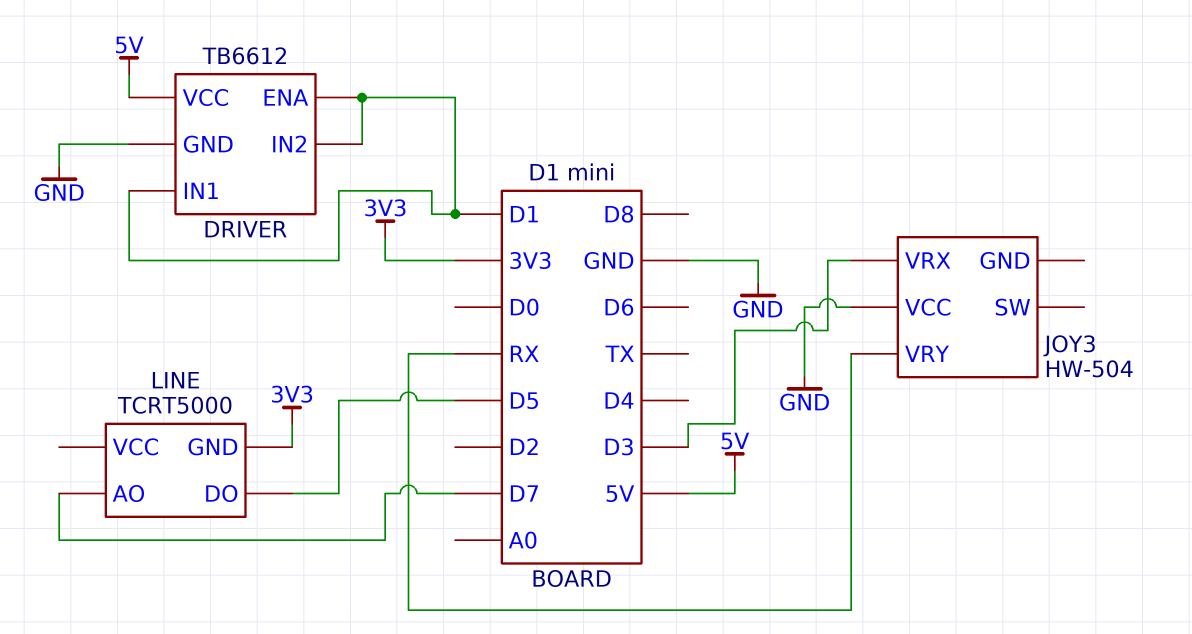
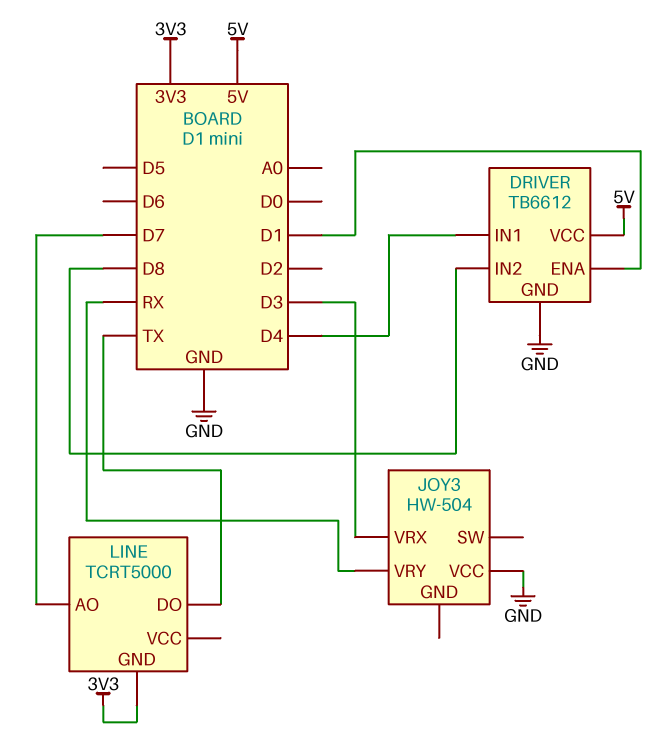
DRIVER pin IN1: D1 -> D4
DRIVER pin IN2: D1 -> D8
LINE pin DO: D5 -> TX

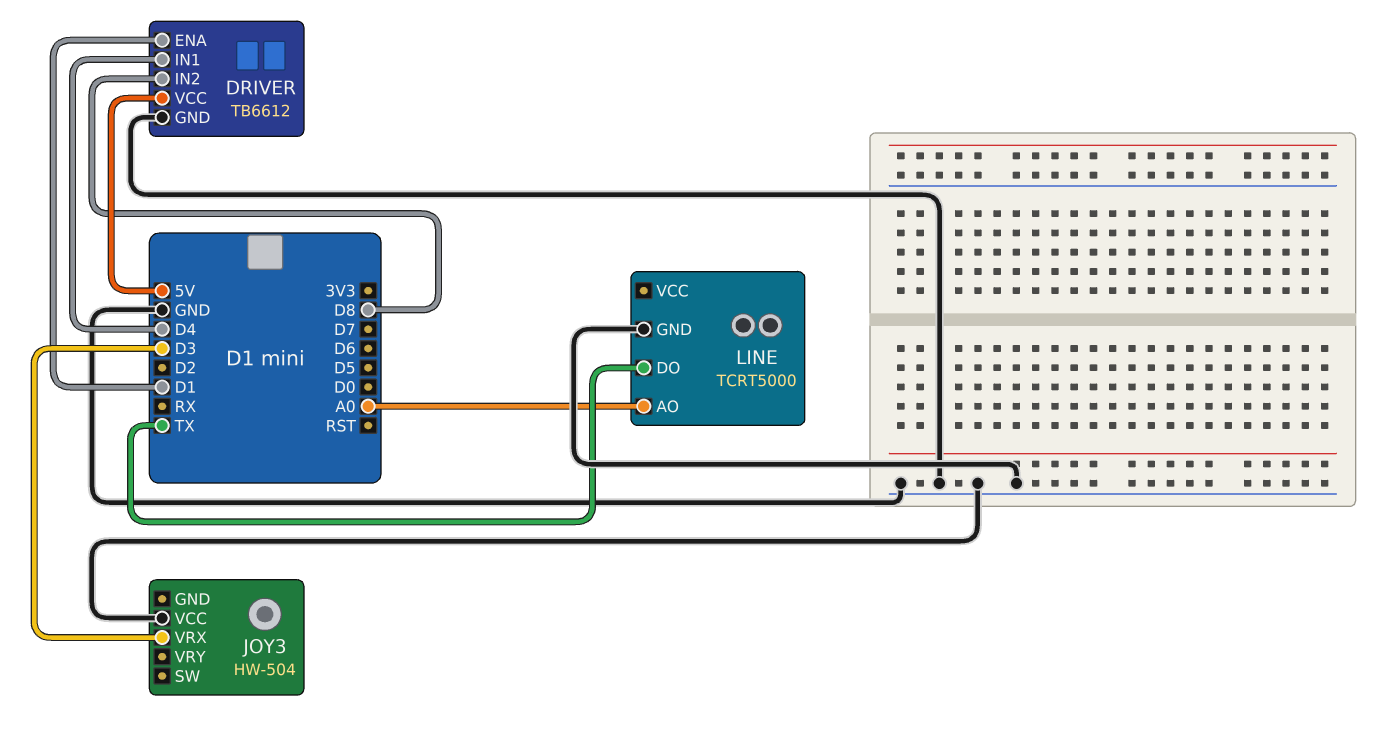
JOY3 pin VRY: RX -> none
LINE pin AO: D7 -> A0
LINE pin GND: 3V3 -> GND

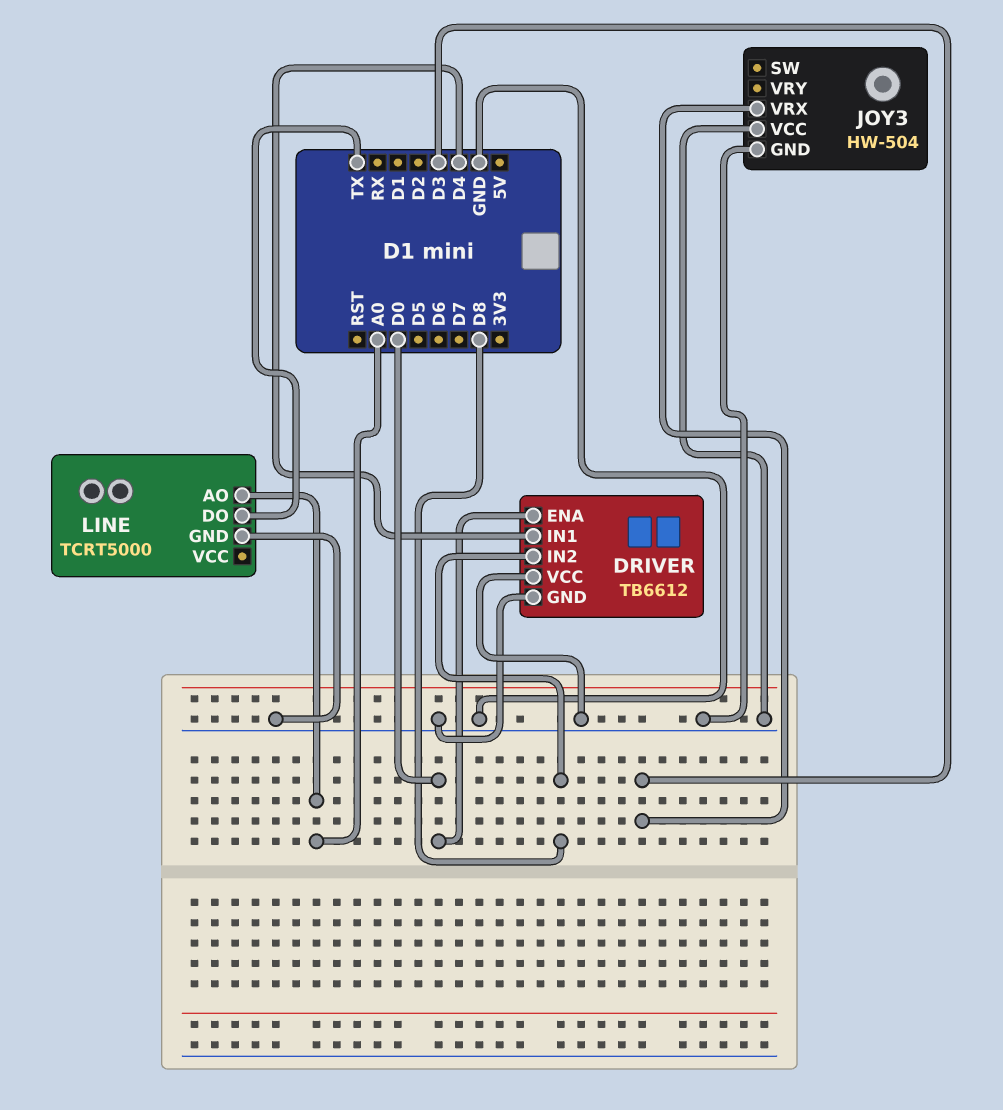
DRIVER pin ENA: D1 -> D0
DRIVER pin VCC: 5V -> GND
JOY3 pin GND: none -> GND

